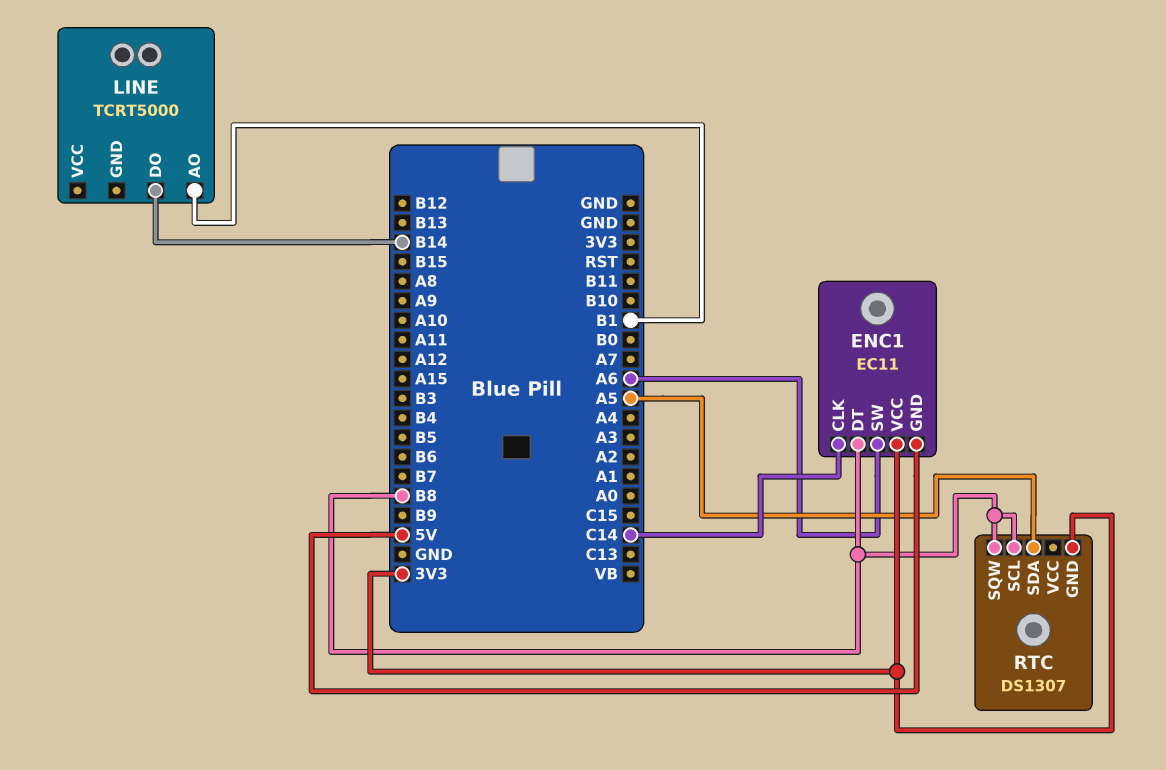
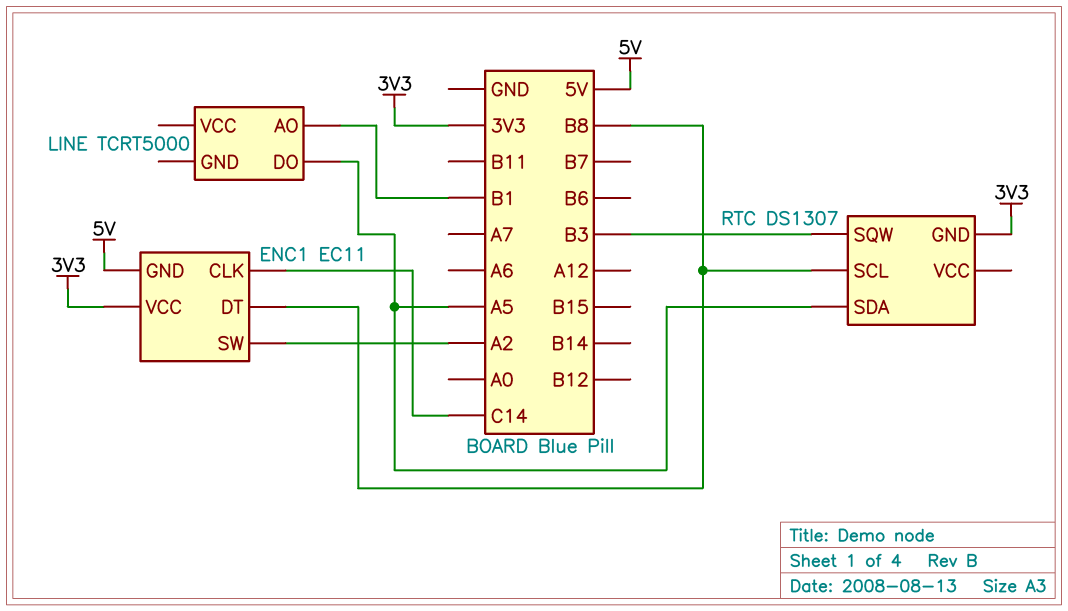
ENC1 pin SW: A6 -> A2
LINE pin DO: B14 -> A5
RTC pin SQW: B8 -> B3

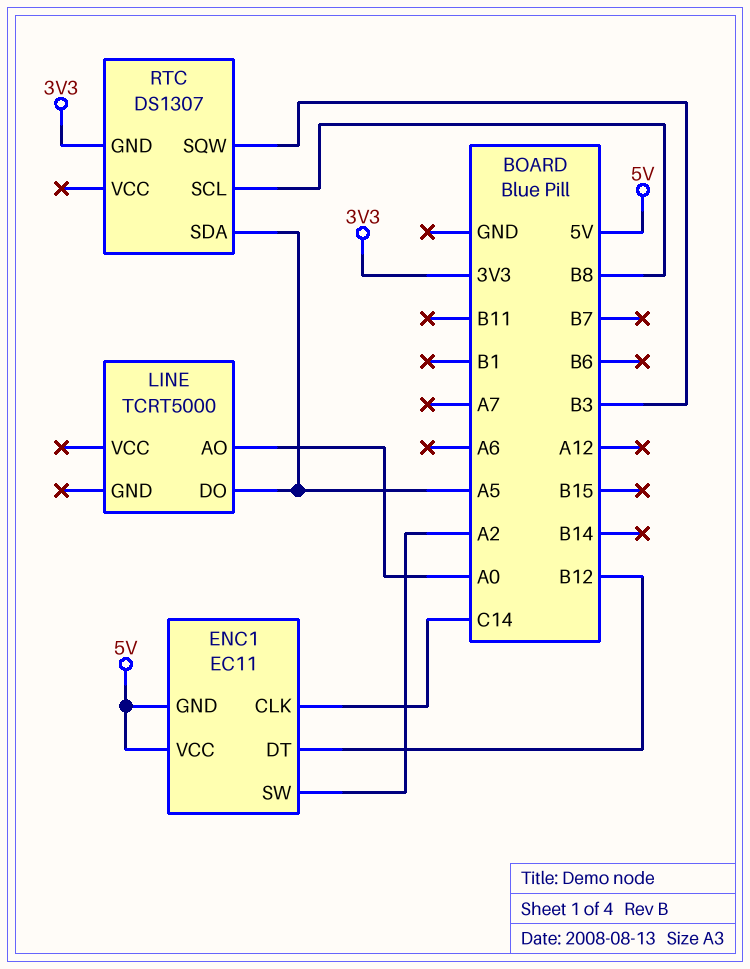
ENC1 pin DT: B8 -> B12
ENC1 pin VCC: 3V3 -> 5V
LINE pin AO: B1 -> A0

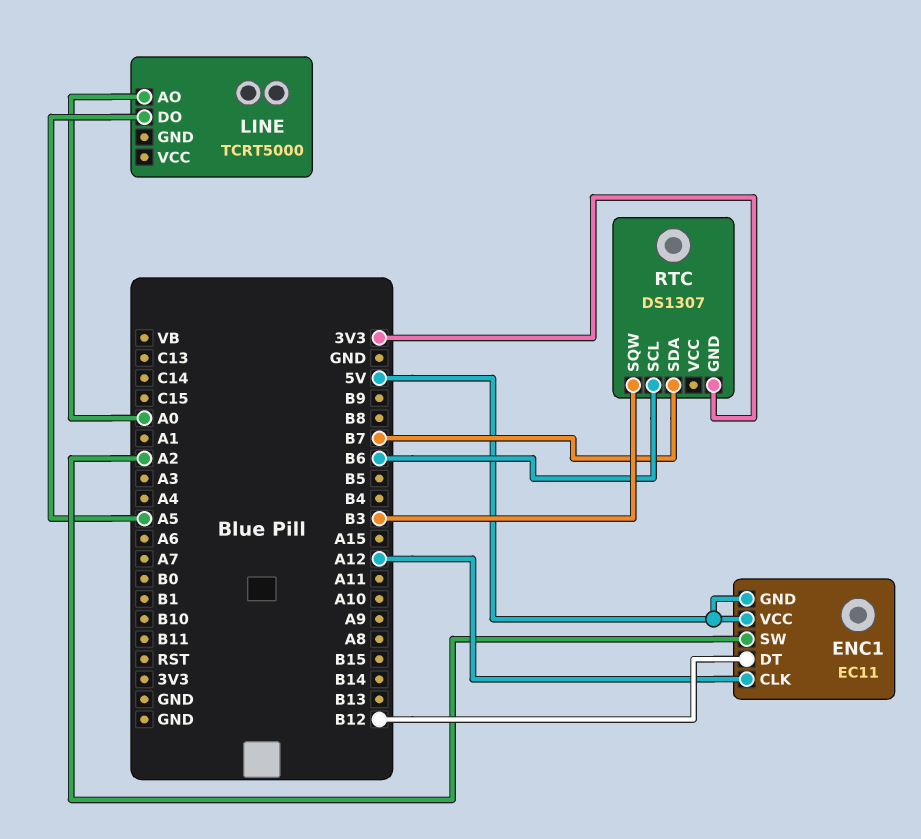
ENC1 pin CLK: C14 -> A12
RTC pin SCL: B8 -> B6
RTC pin SDA: A5 -> B7

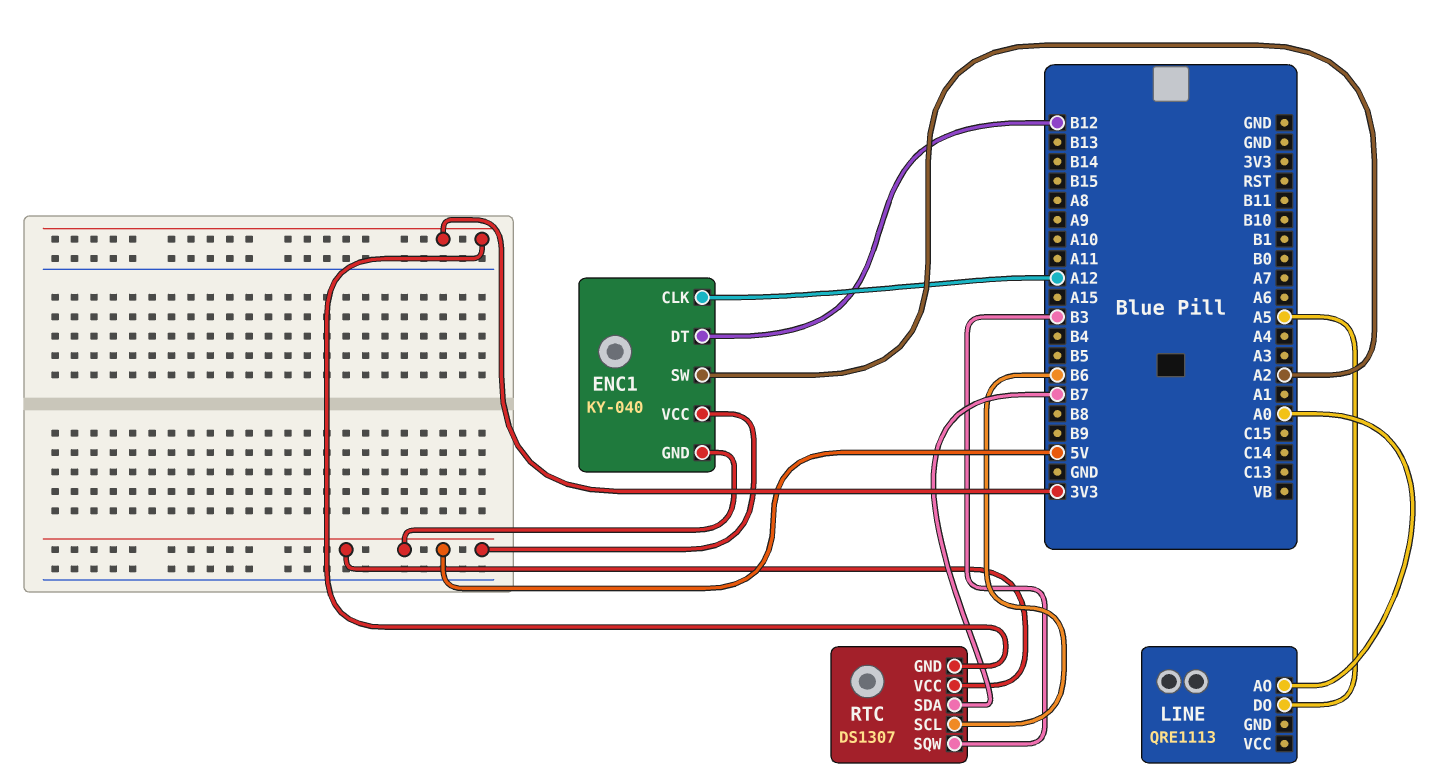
ENC1: EC11 -> KY-040
LINE: TCRT5000 -> QRE1113
RTC pin VCC: none -> 5V

